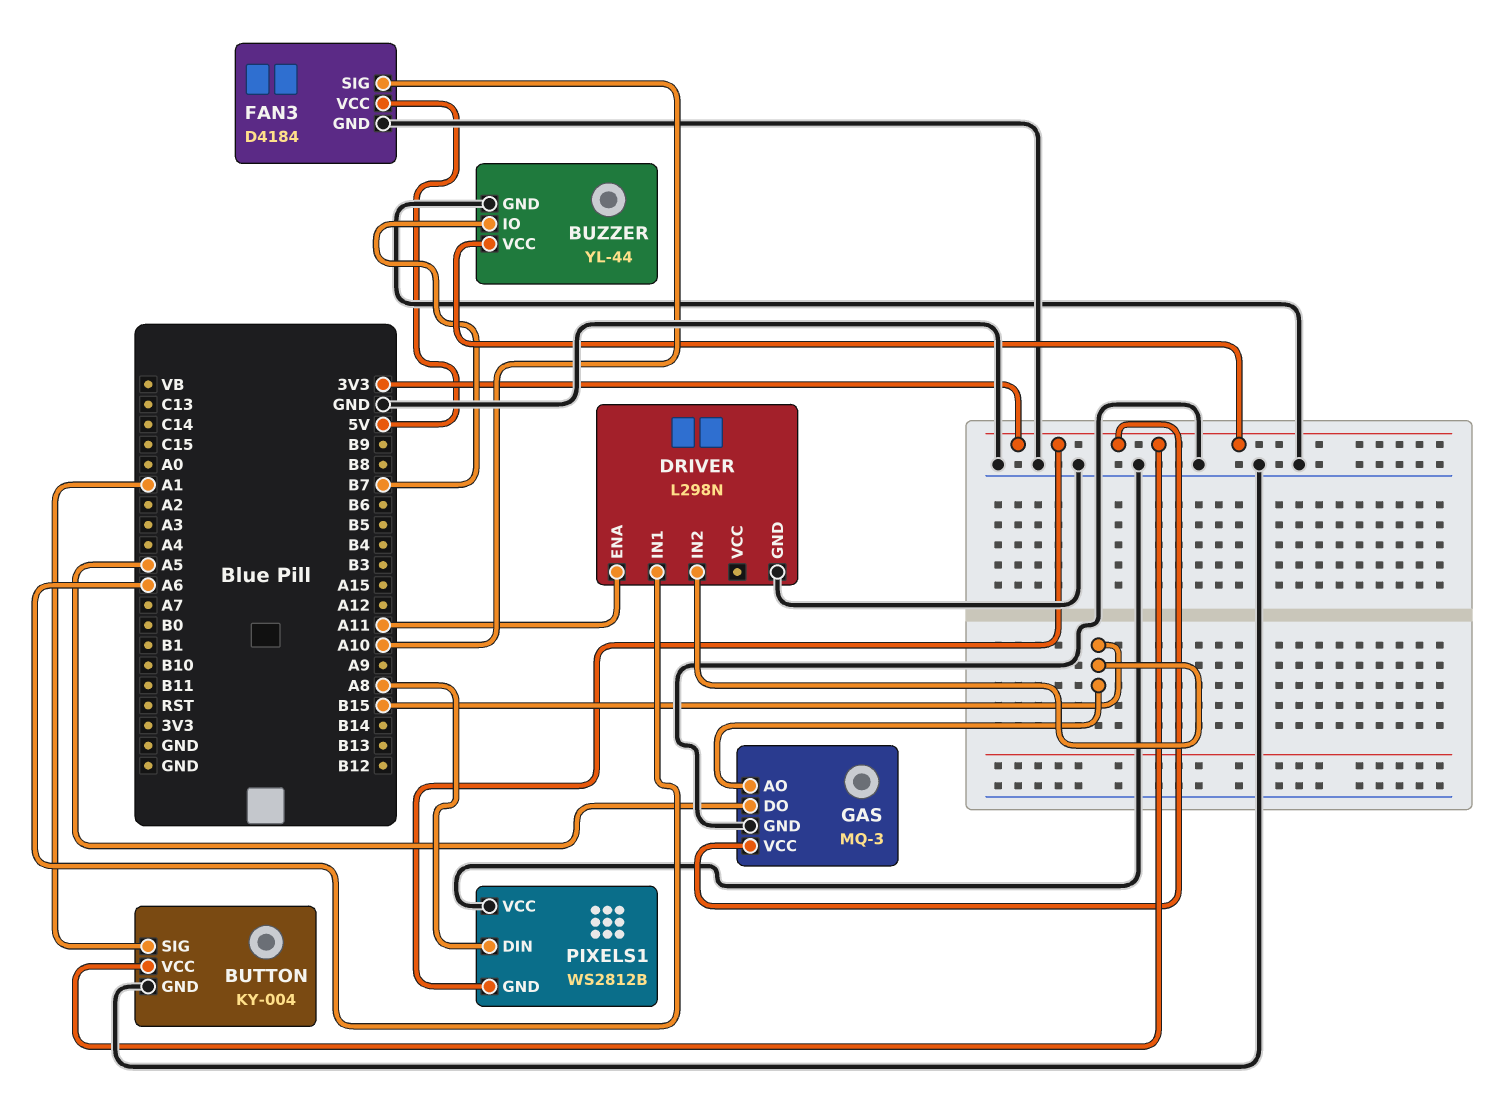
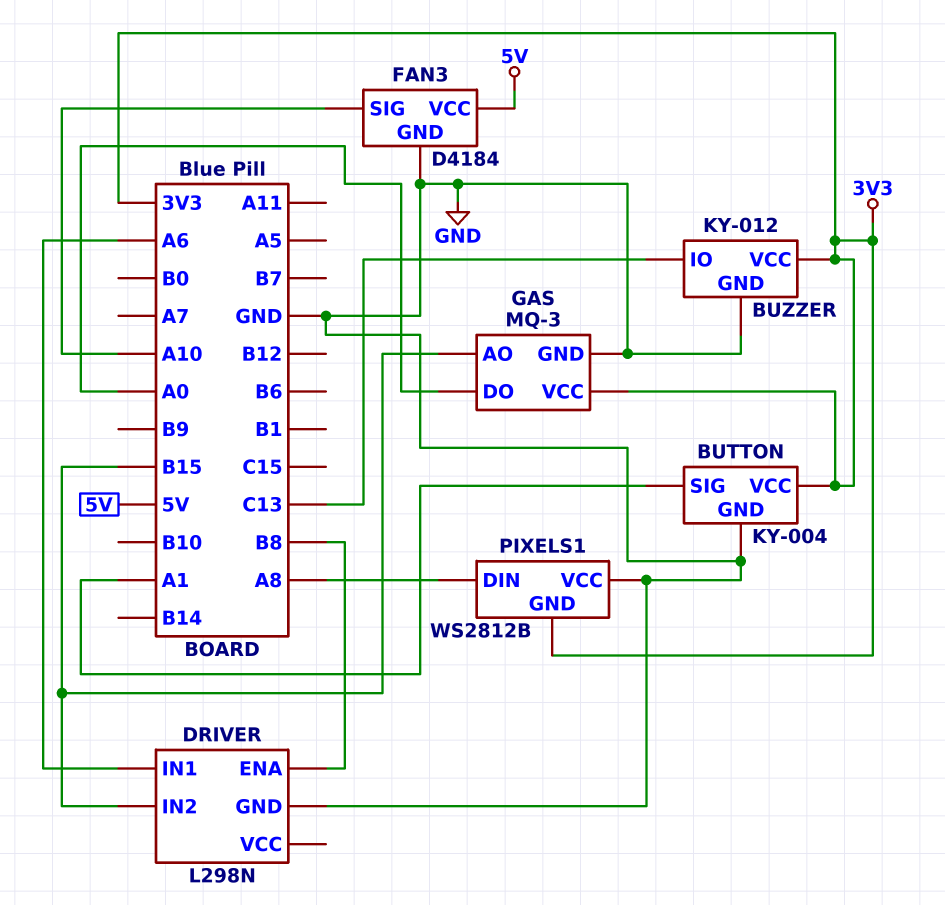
BUZZER: YL-44 -> KY-012
BUZZER pin IO: B7 -> C13
DRIVER pin ENA: A11 -> B8
GAS pin DO: A5 -> A0

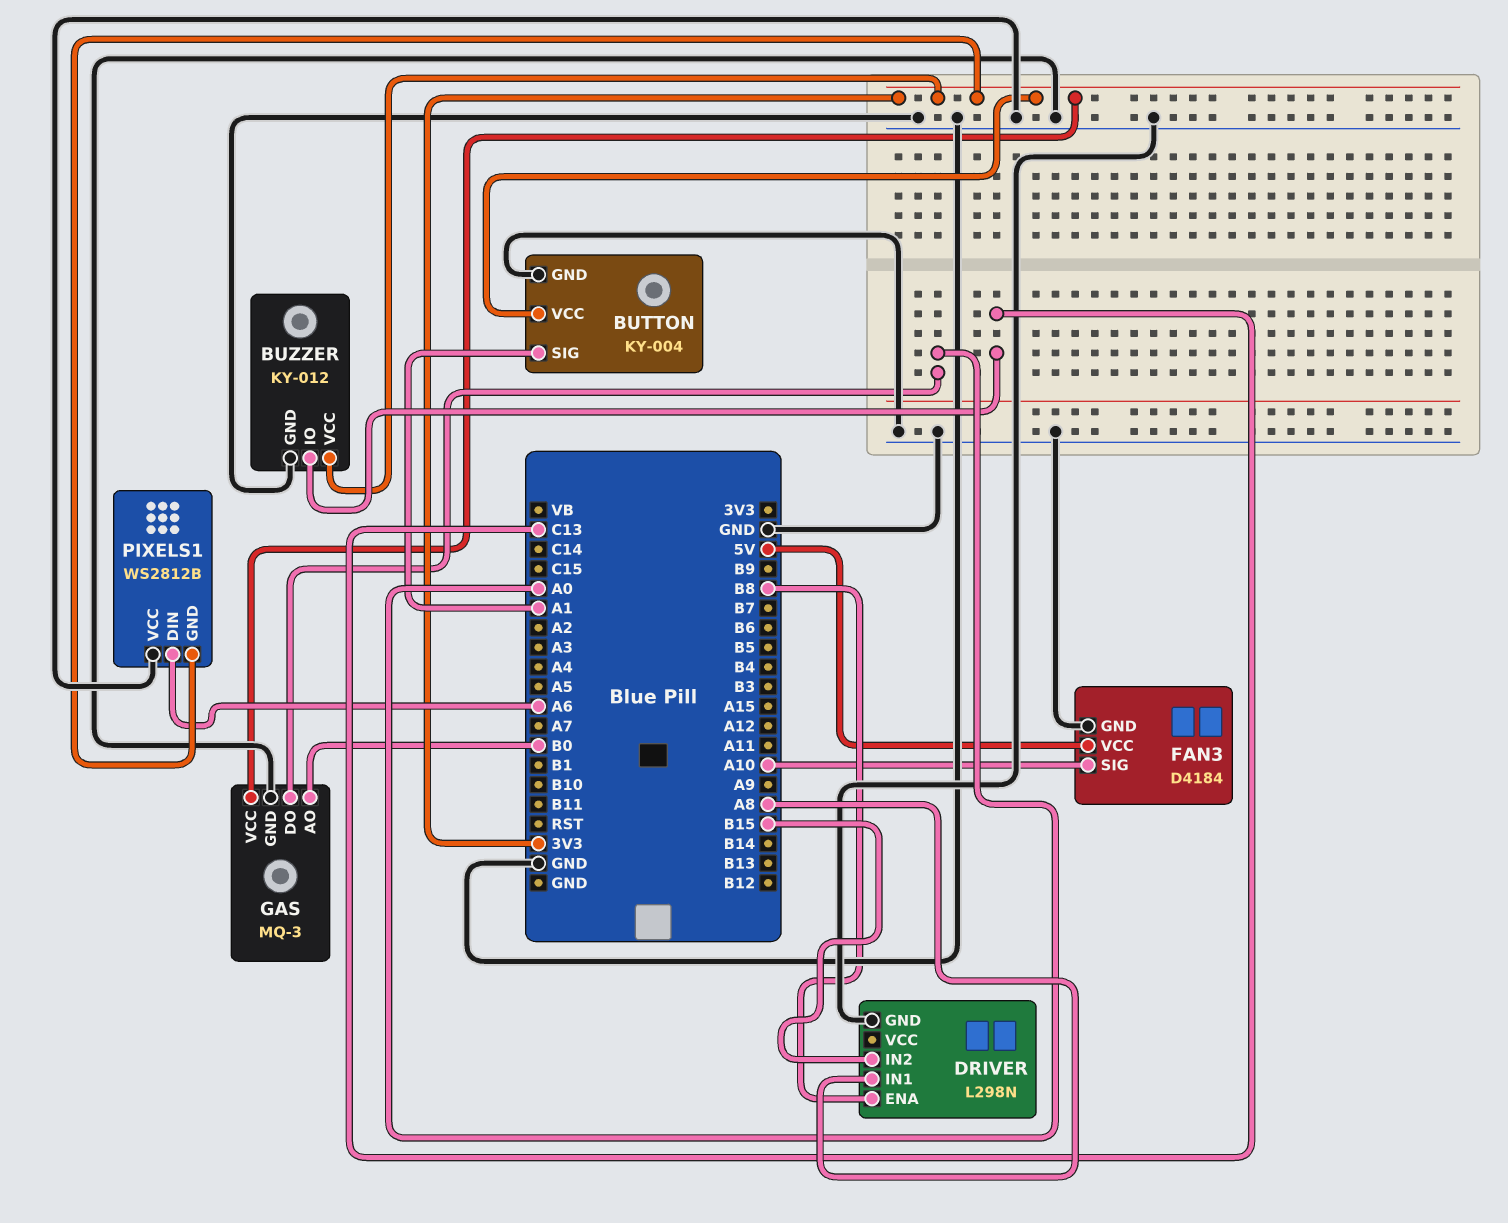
DRIVER pin IN1: A6 -> A8
GAS pin AO: B15 -> B0
PIXELS1 pin DIN: A8 -> A6

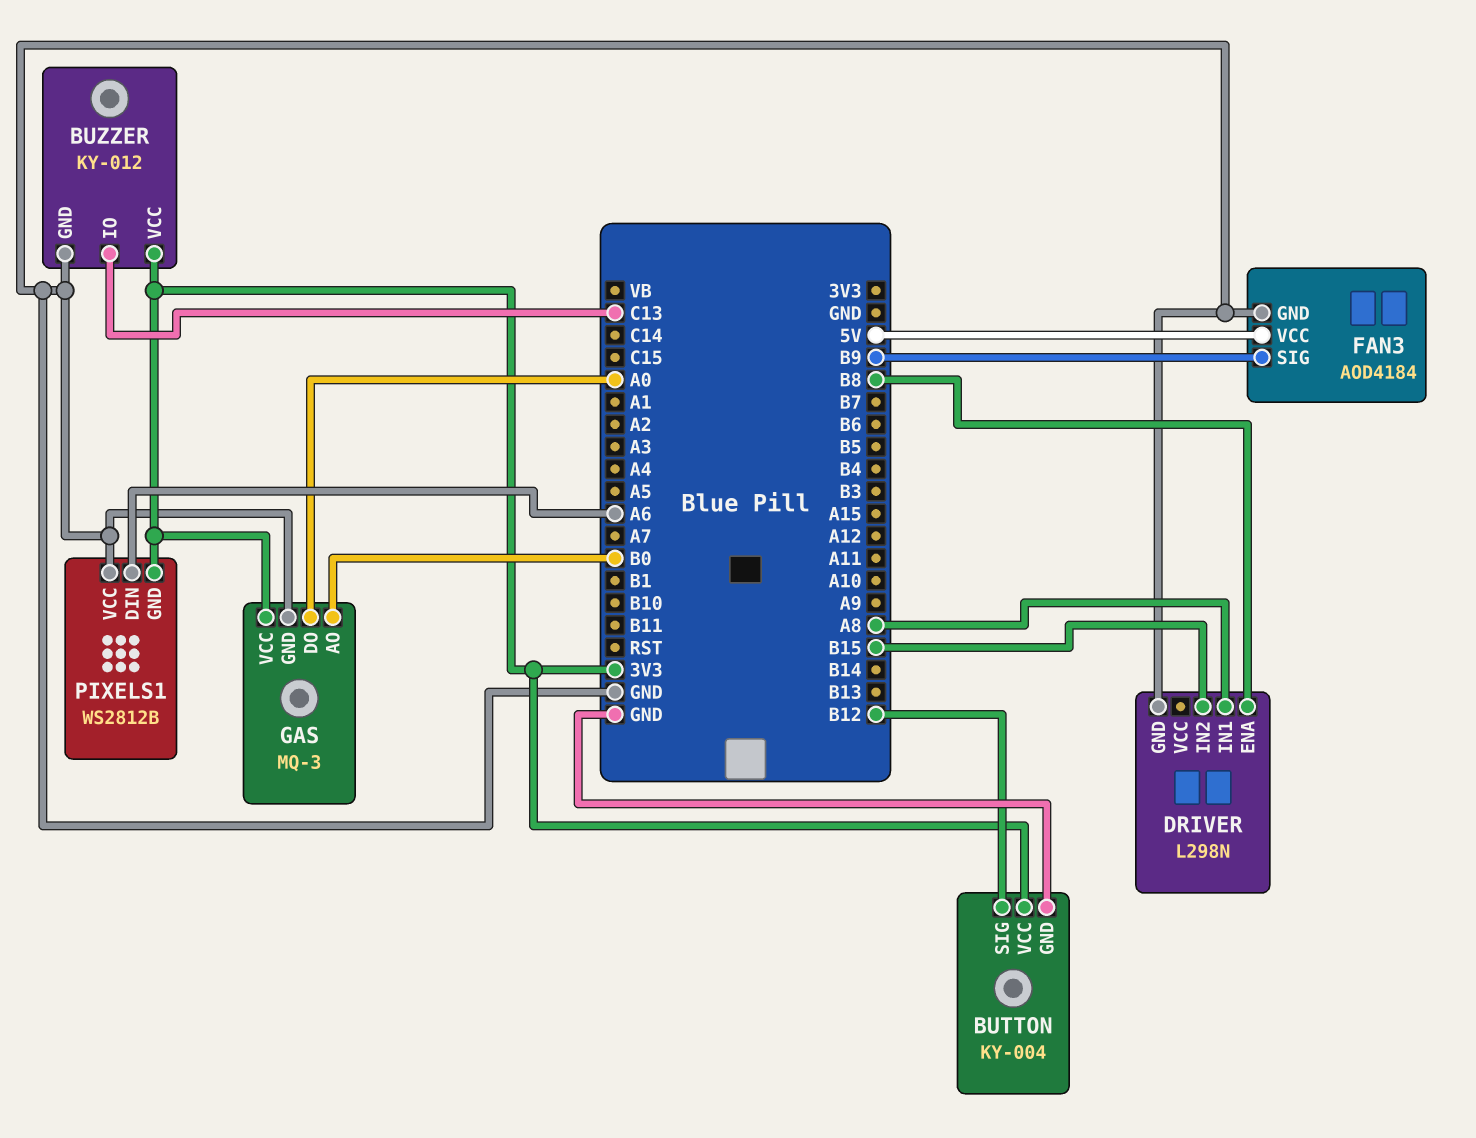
BUTTON pin SIG: A1 -> B12
FAN3: D4184 -> AOD4184
FAN3 pin SIG: A10 -> B9

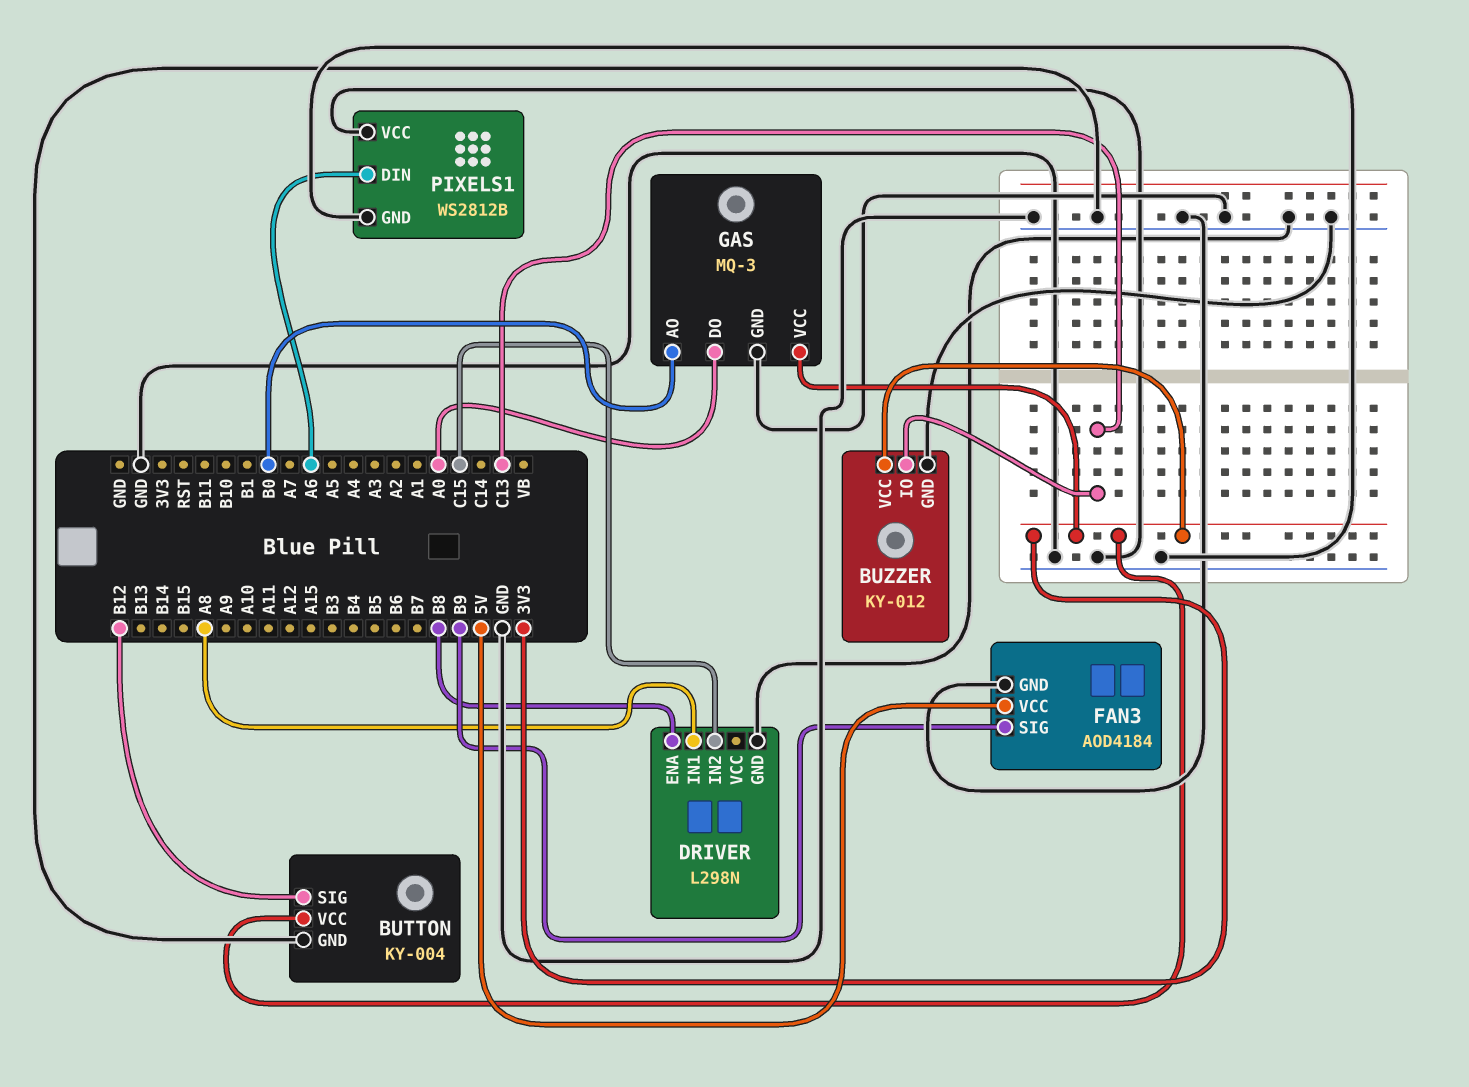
DRIVER pin IN2: B15 -> C15
PIXELS1 pin GND: 3V3 -> GND

